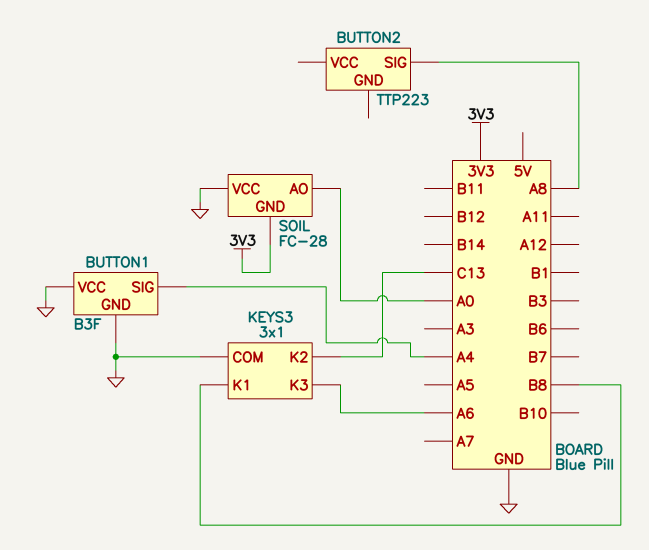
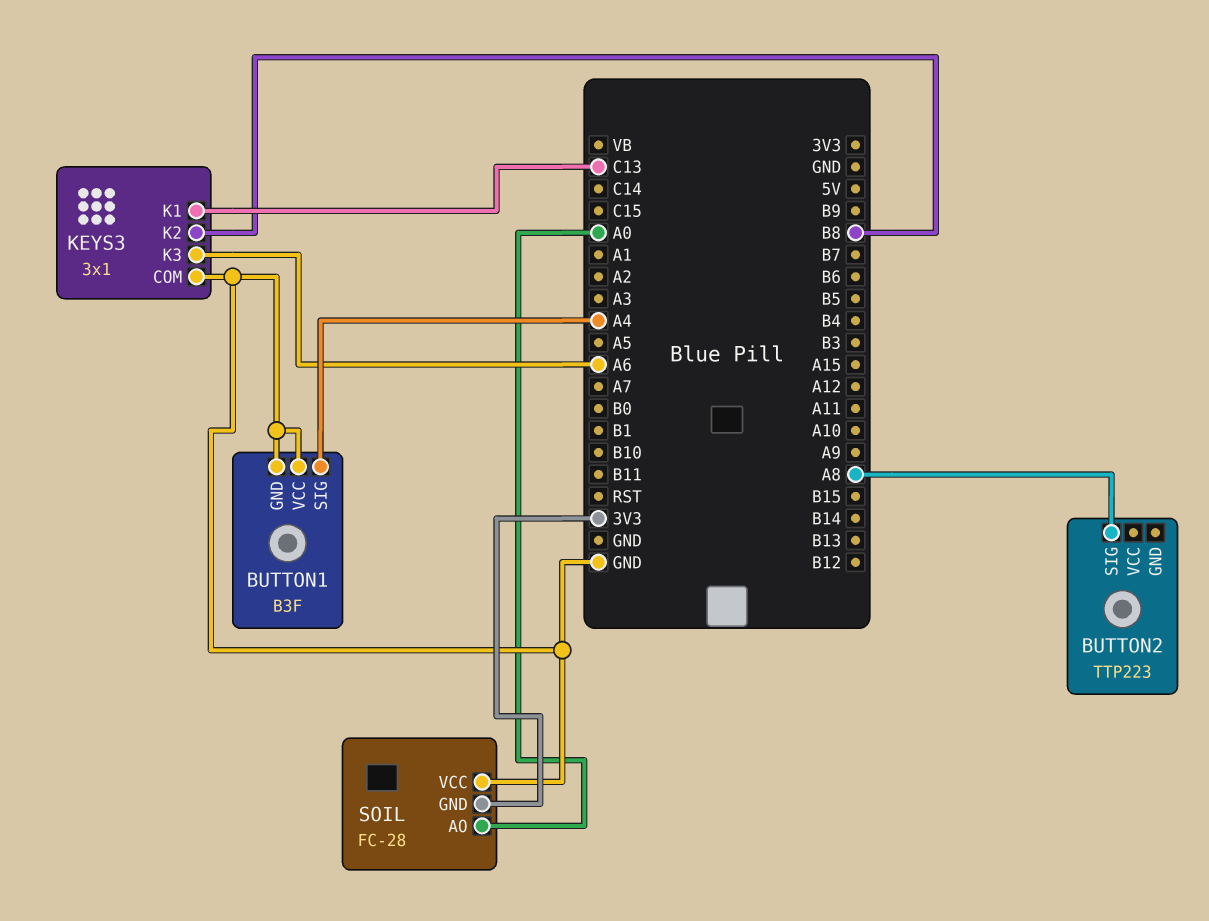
KEYS3 pin K1: B8 -> C13
KEYS3 pin K2: C13 -> B8

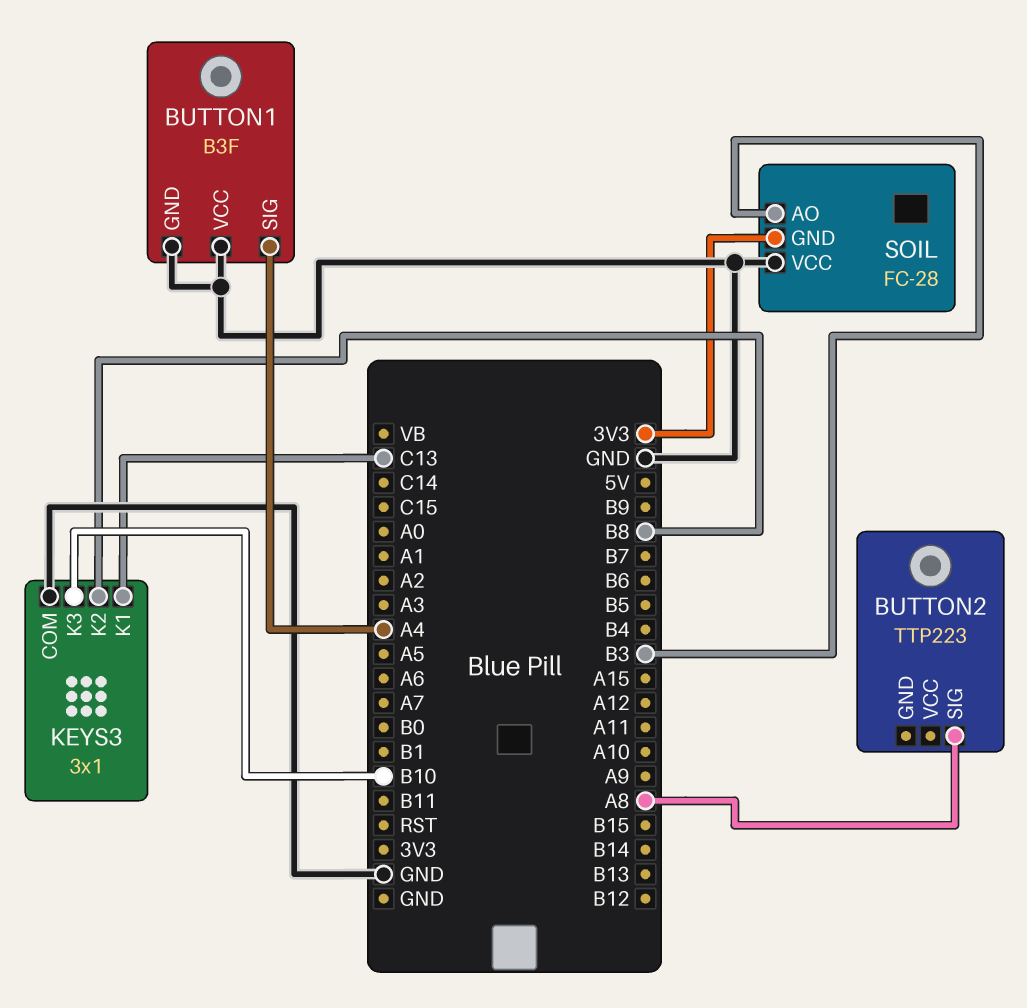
KEYS3 pin K3: A6 -> B10
SOIL pin AO: A0 -> B3

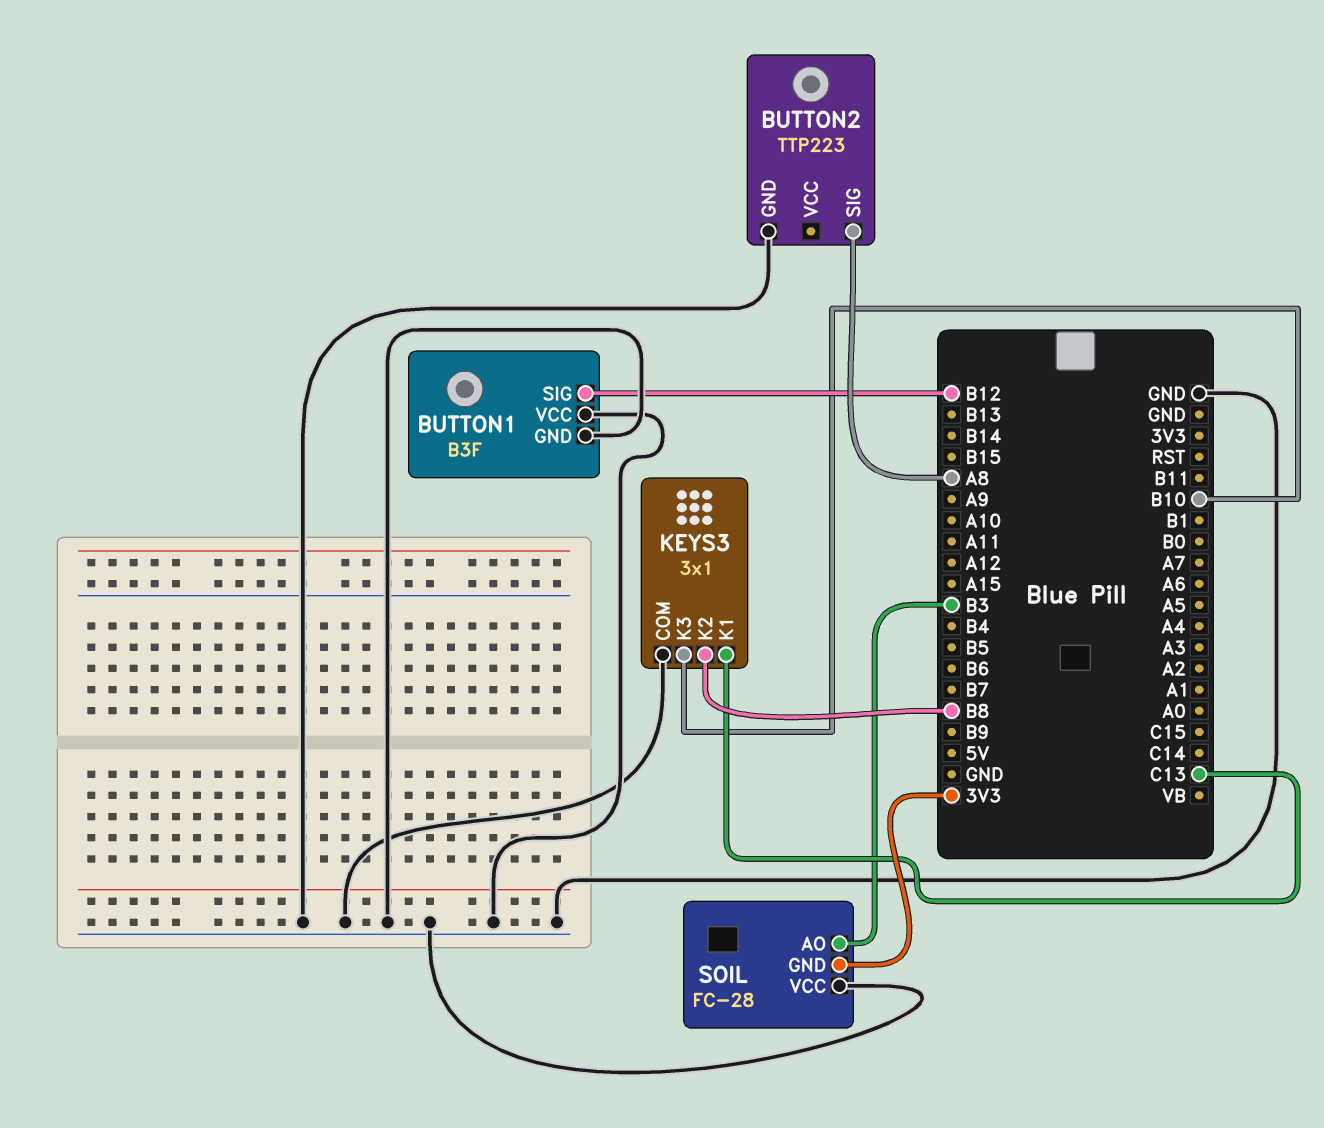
BUTTON1 pin SIG: A4 -> B12
BUTTON2 pin GND: none -> GND

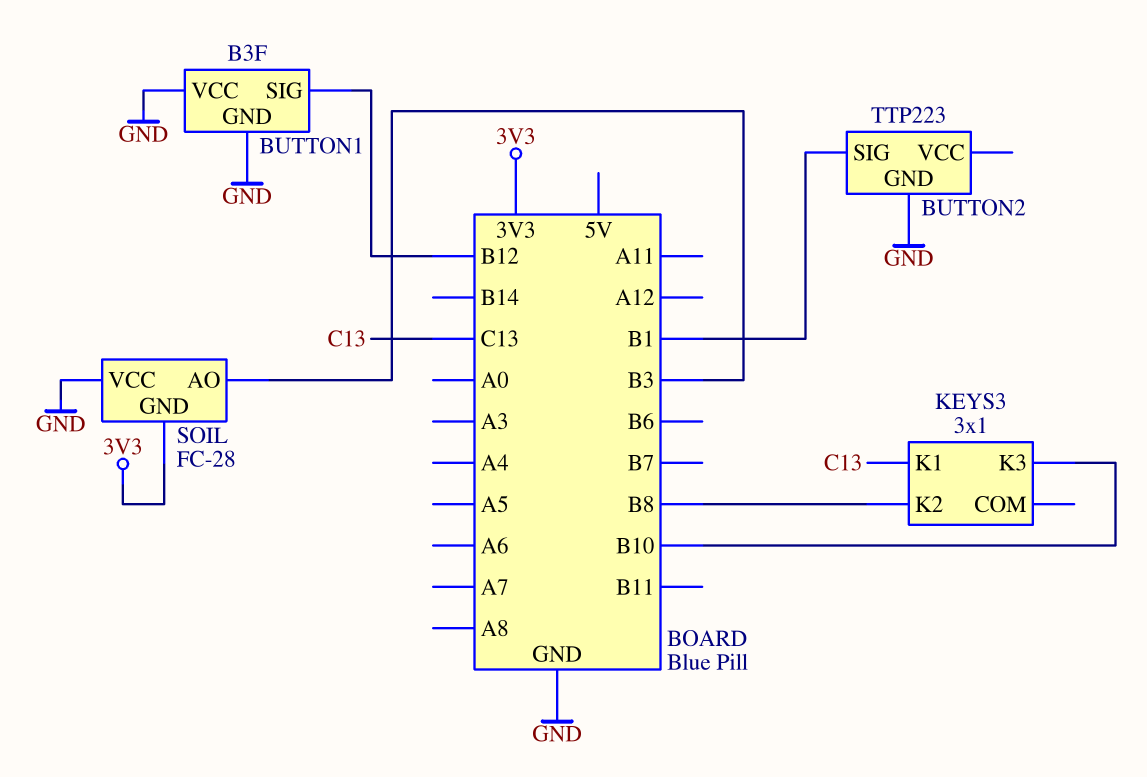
BUTTON2 pin SIG: A8 -> B1
KEYS3 pin COM: GND -> none

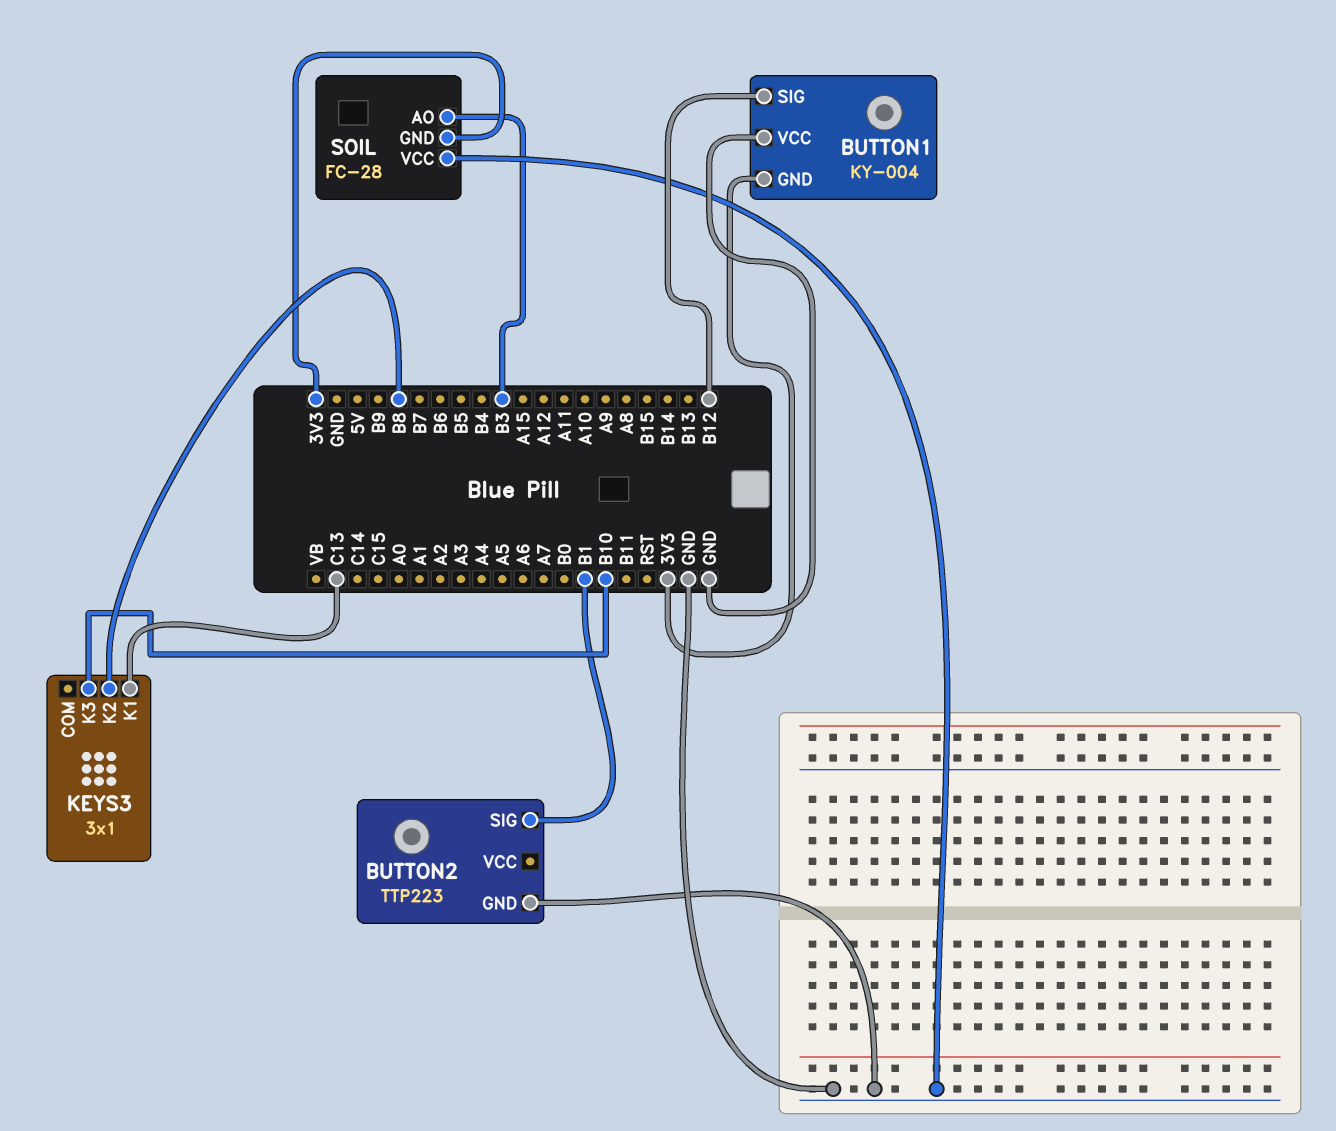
BUTTON1: B3F -> KY-004
BUTTON1 pin GND: GND -> 3V3

